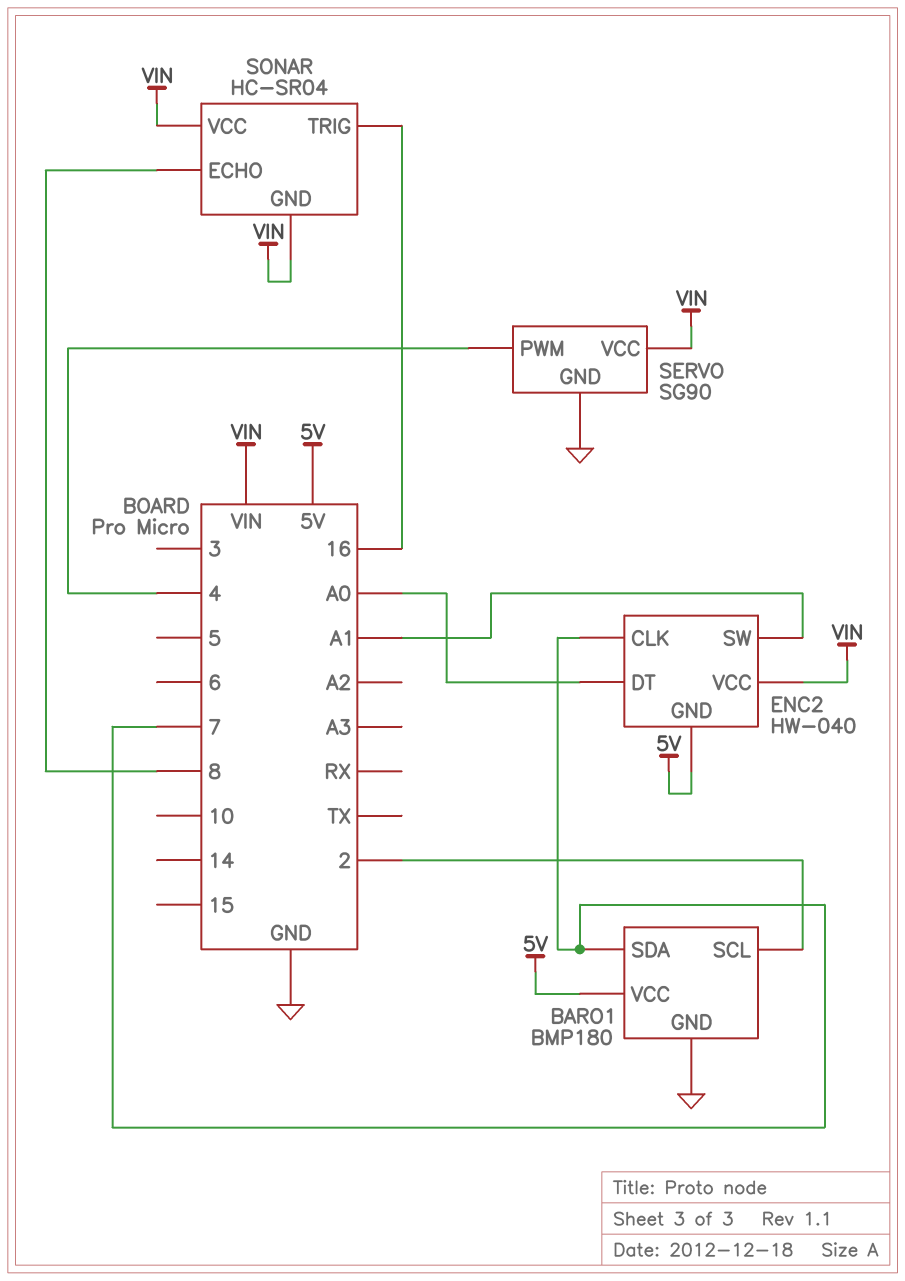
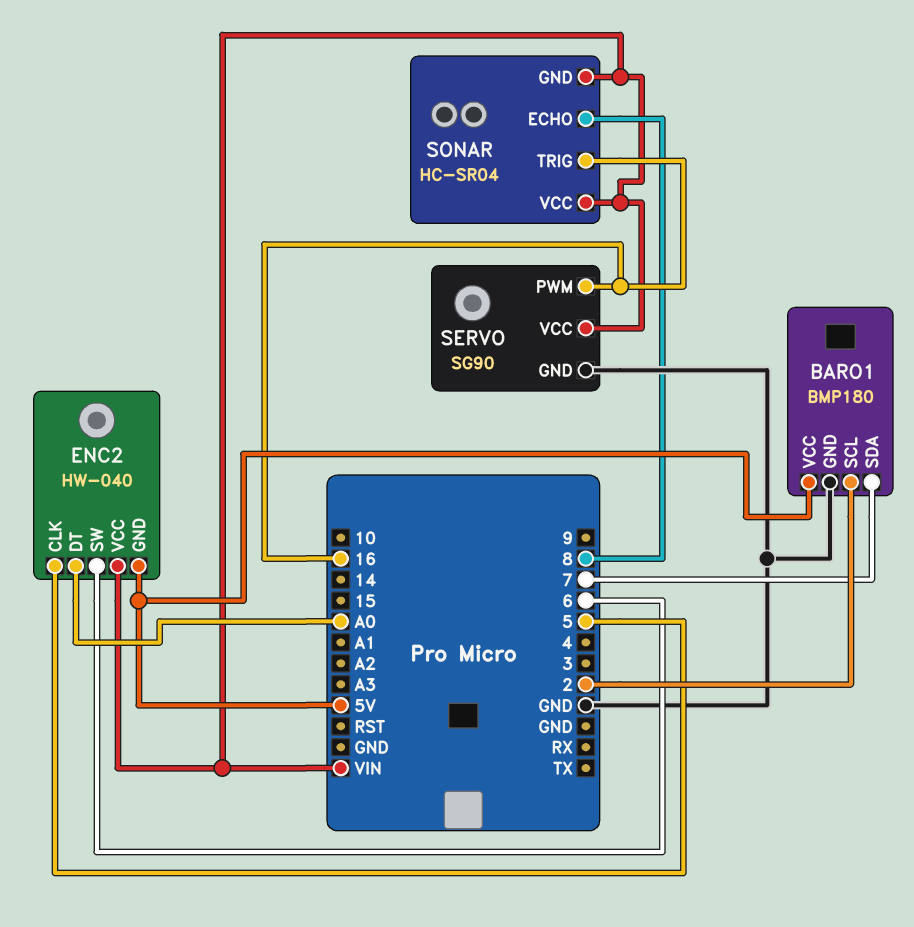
ENC2 pin CLK: 7 -> 5
ENC2 pin SW: A1 -> 6
SERVO pin PWM: 4 -> 16

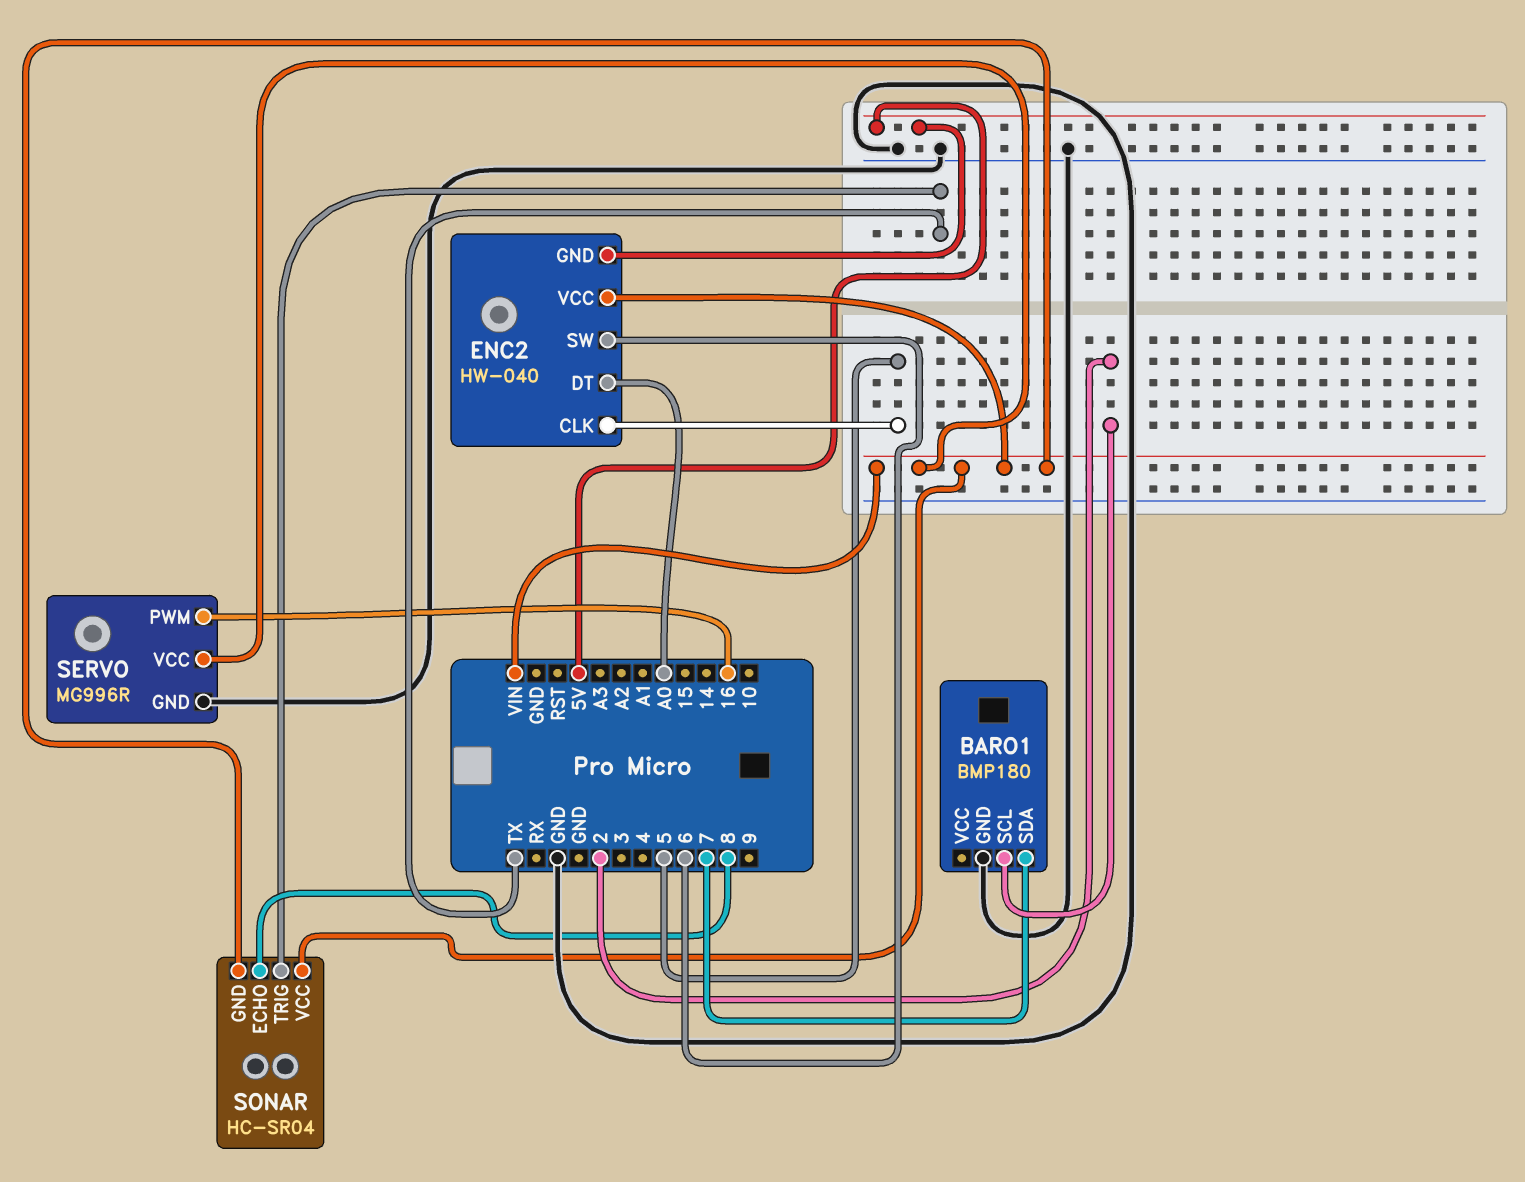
BARO1 pin VCC: 5V -> none
SERVO: SG90 -> MG996R
SONAR pin TRIG: 16 -> TX

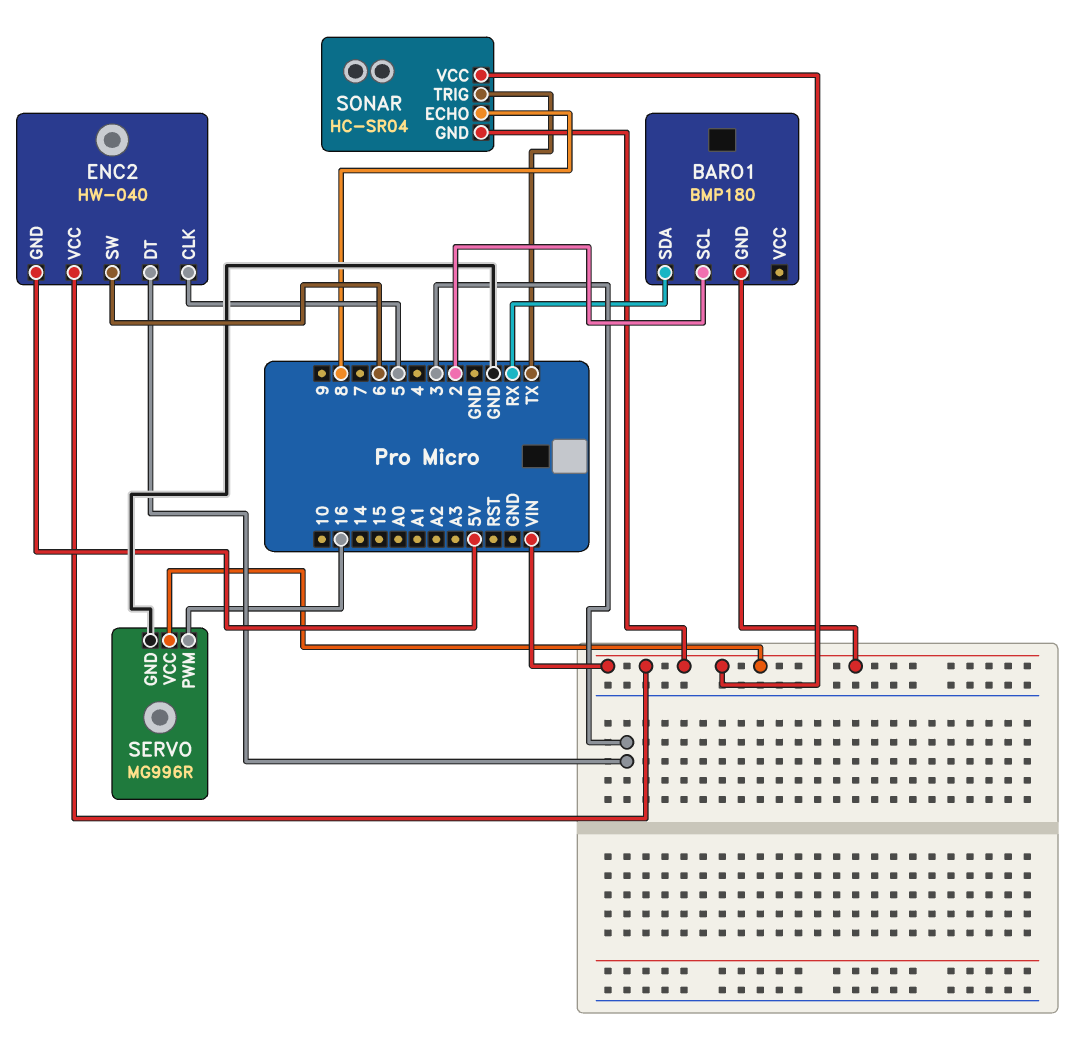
BARO1 pin GND: GND -> VIN
BARO1 pin SDA: 7 -> RX
ENC2 pin DT: A0 -> 3

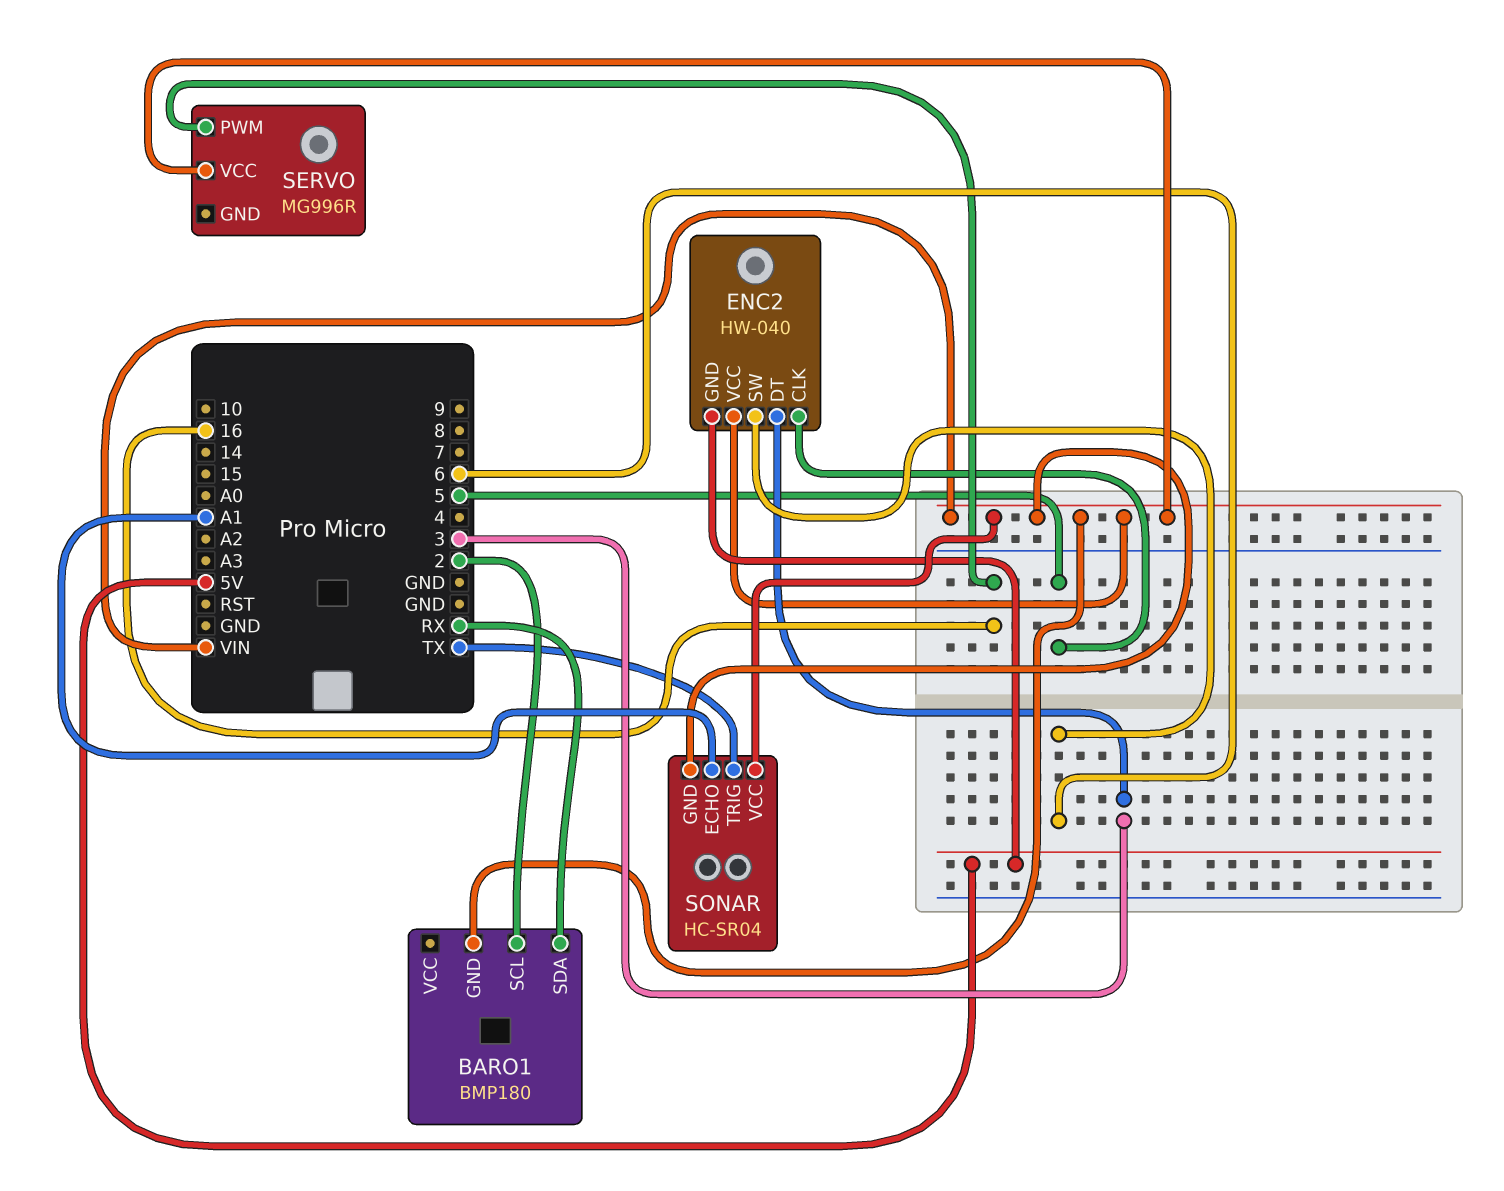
SERVO pin GND: GND -> none
SONAR pin ECHO: 8 -> A1

